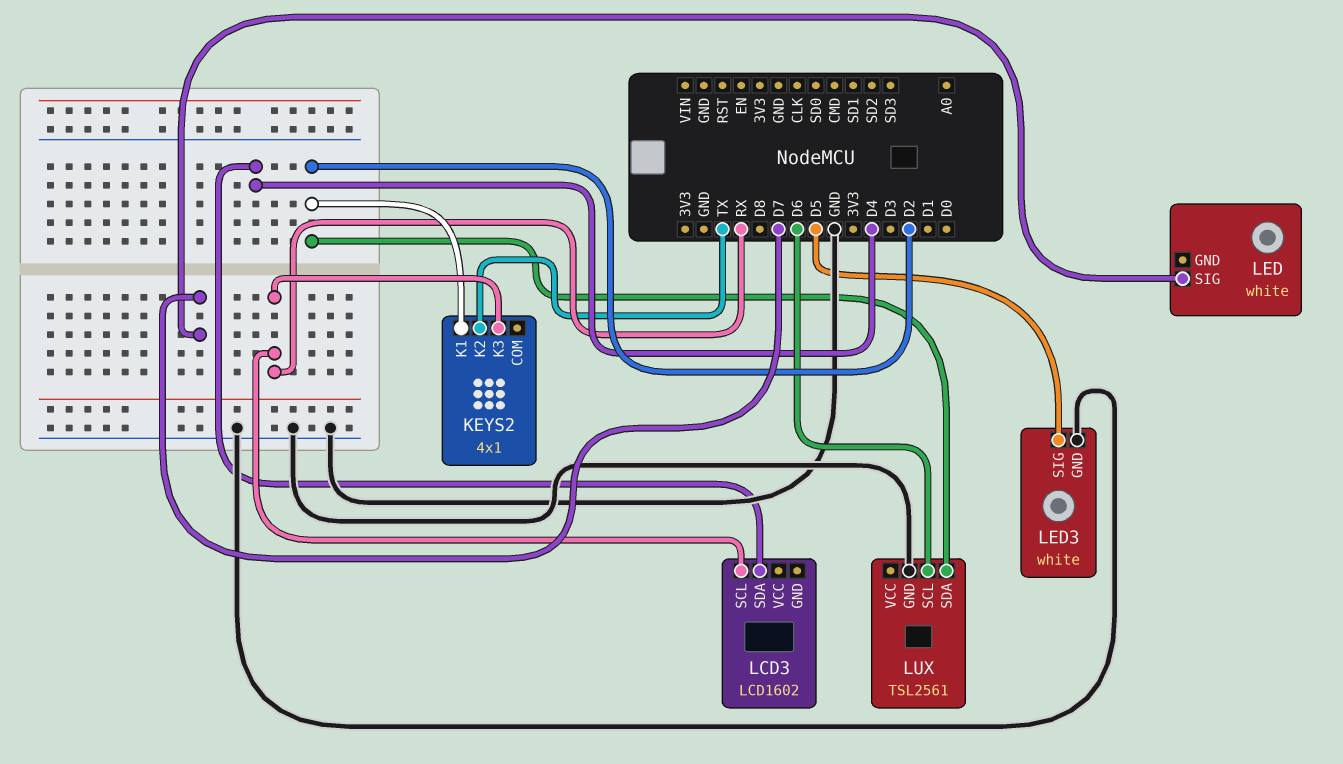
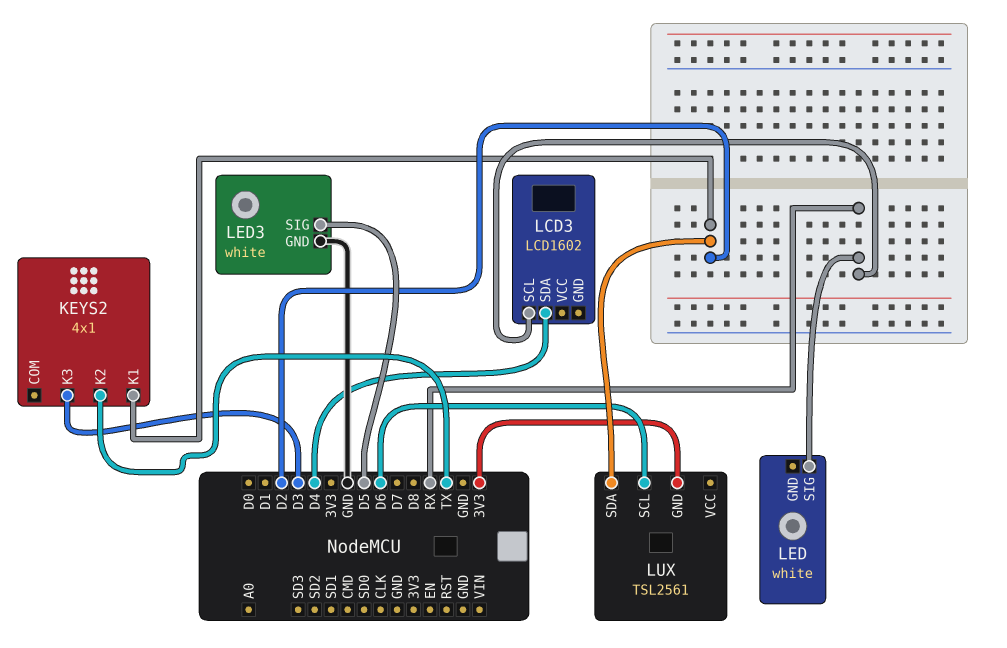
KEYS2 pin K3: RX -> D3
LED pin SIG: D7 -> RX
LUX pin GND: GND -> 3V3

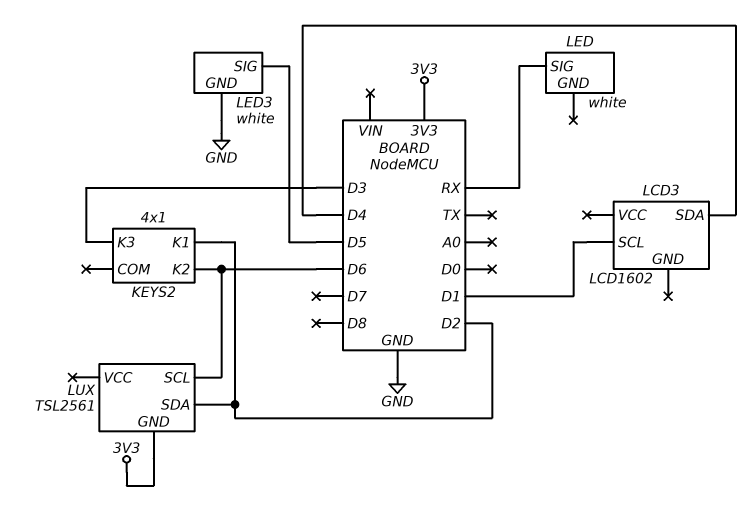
KEYS2 pin K2: TX -> D6
LCD3 pin SCL: RX -> D1

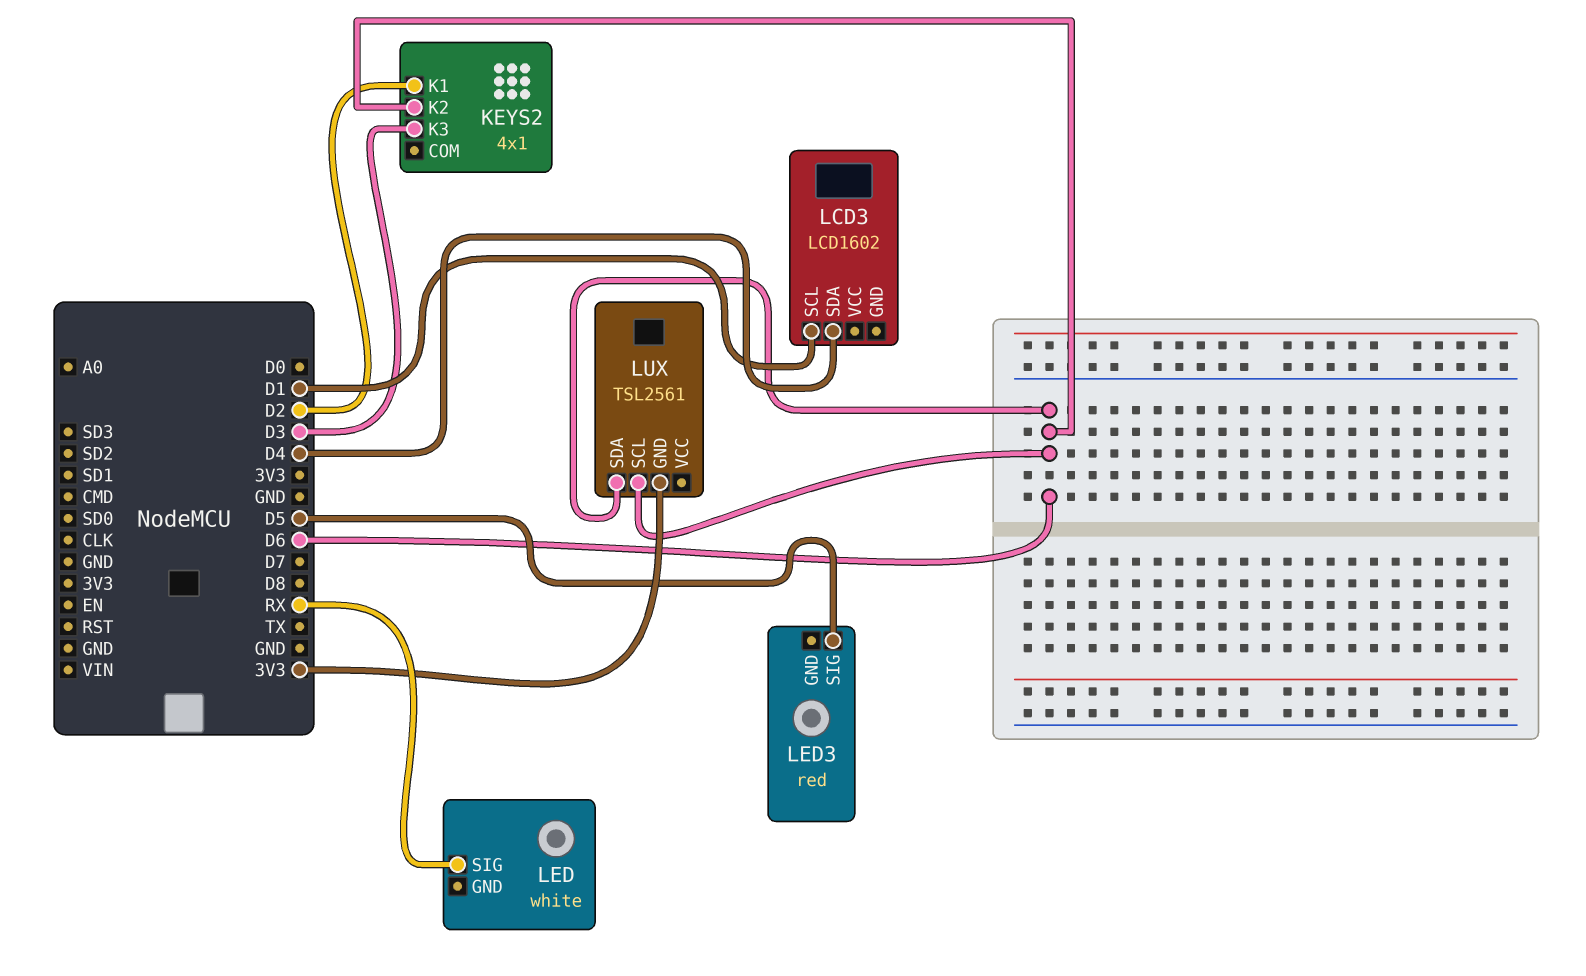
LED3: white -> red
LED3 pin GND: GND -> none
LUX pin SDA: D2 -> D6

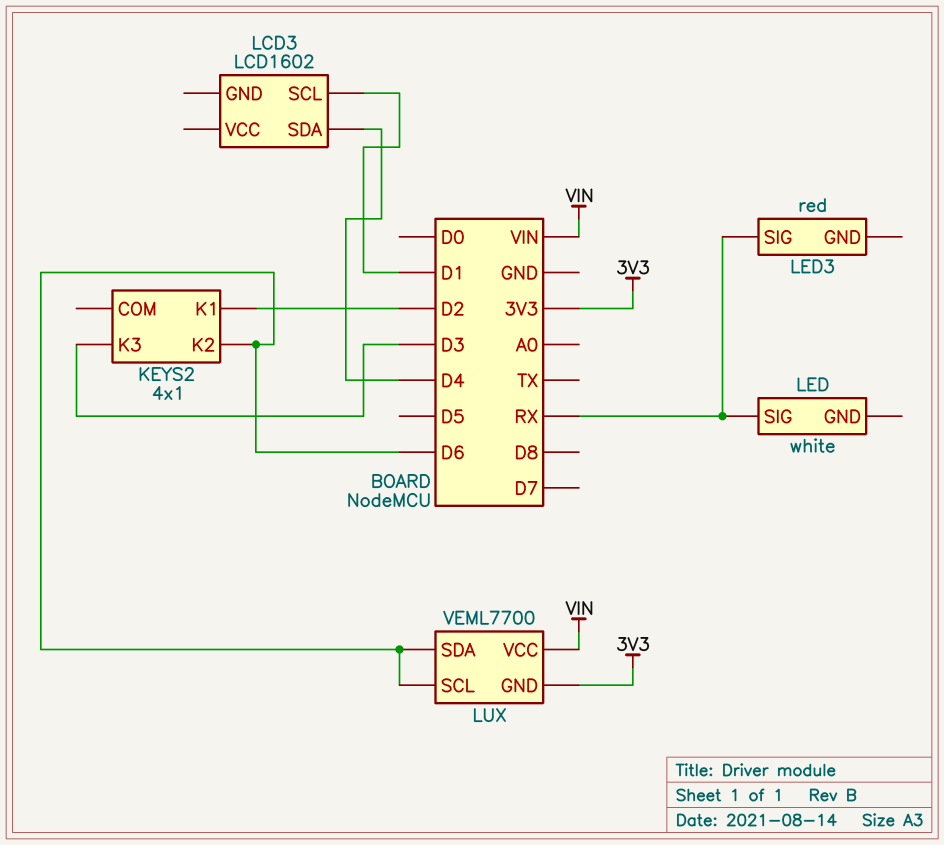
LED3 pin SIG: D5 -> RX
LUX: TSL2561 -> VEML7700
LUX pin VCC: none -> VIN

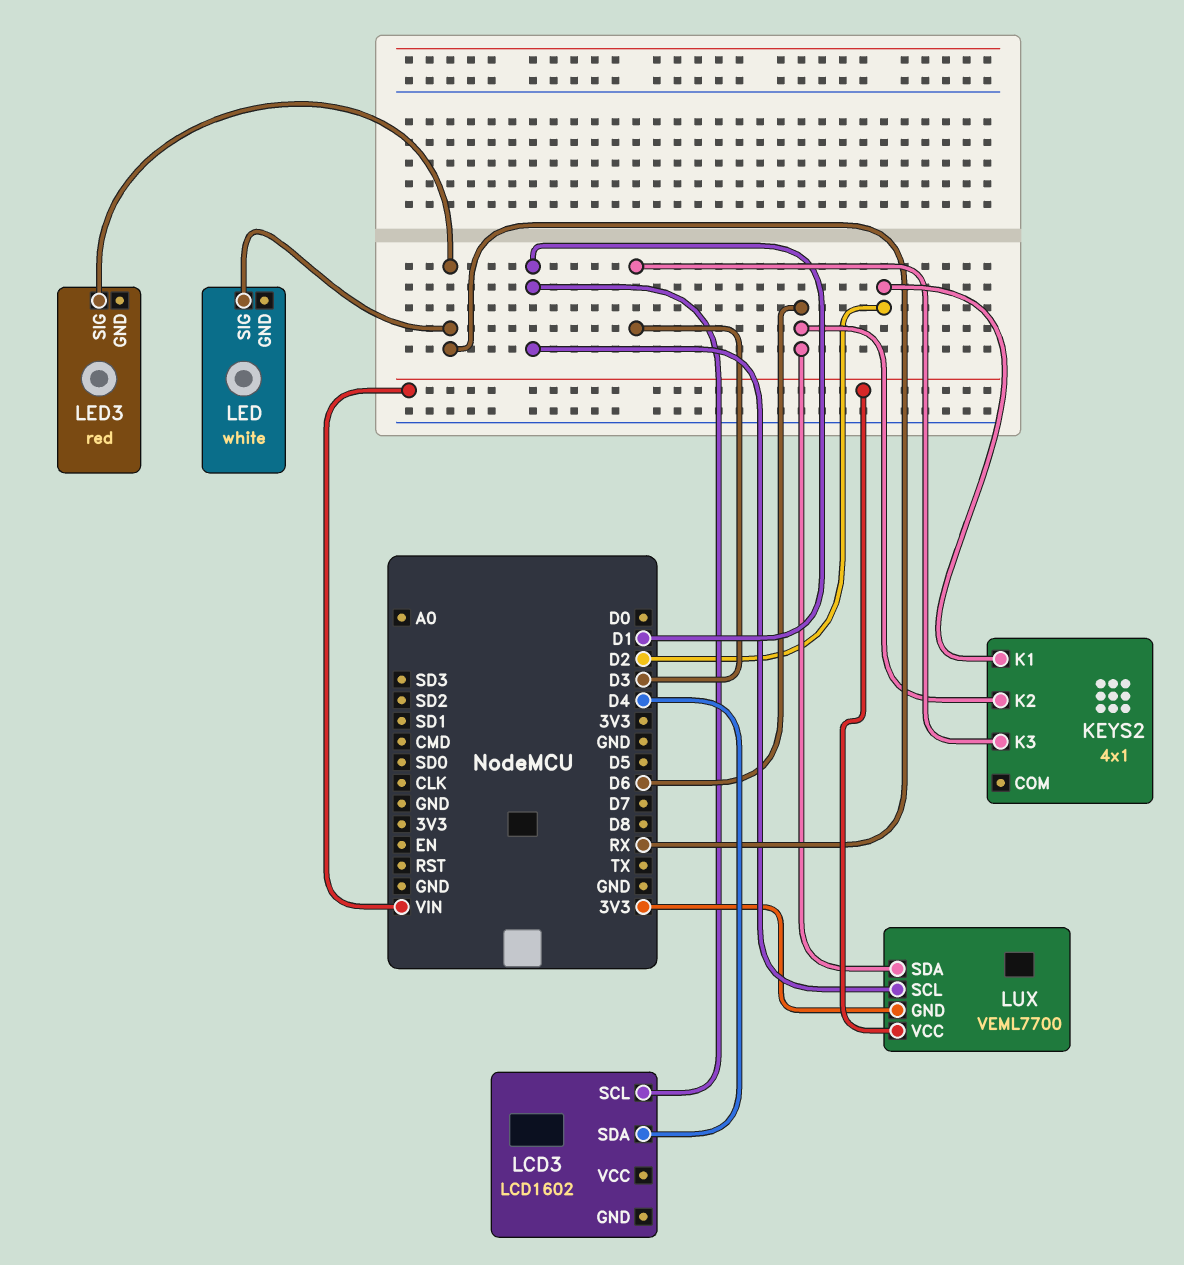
LUX pin SCL: D6 -> D1

